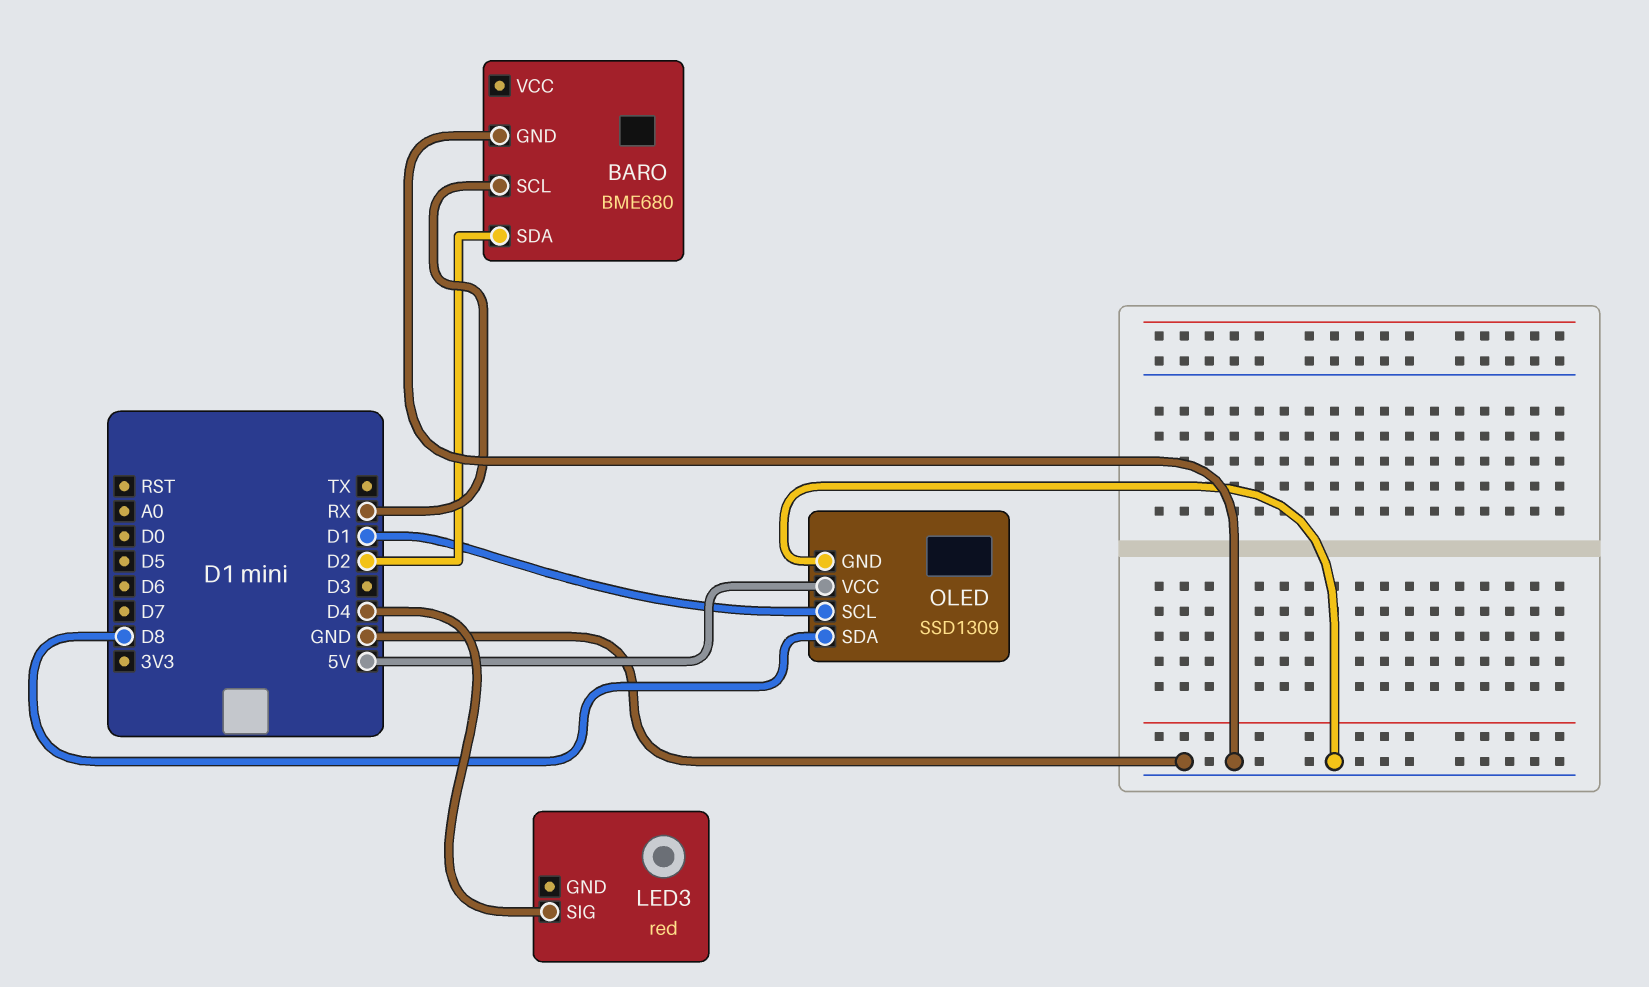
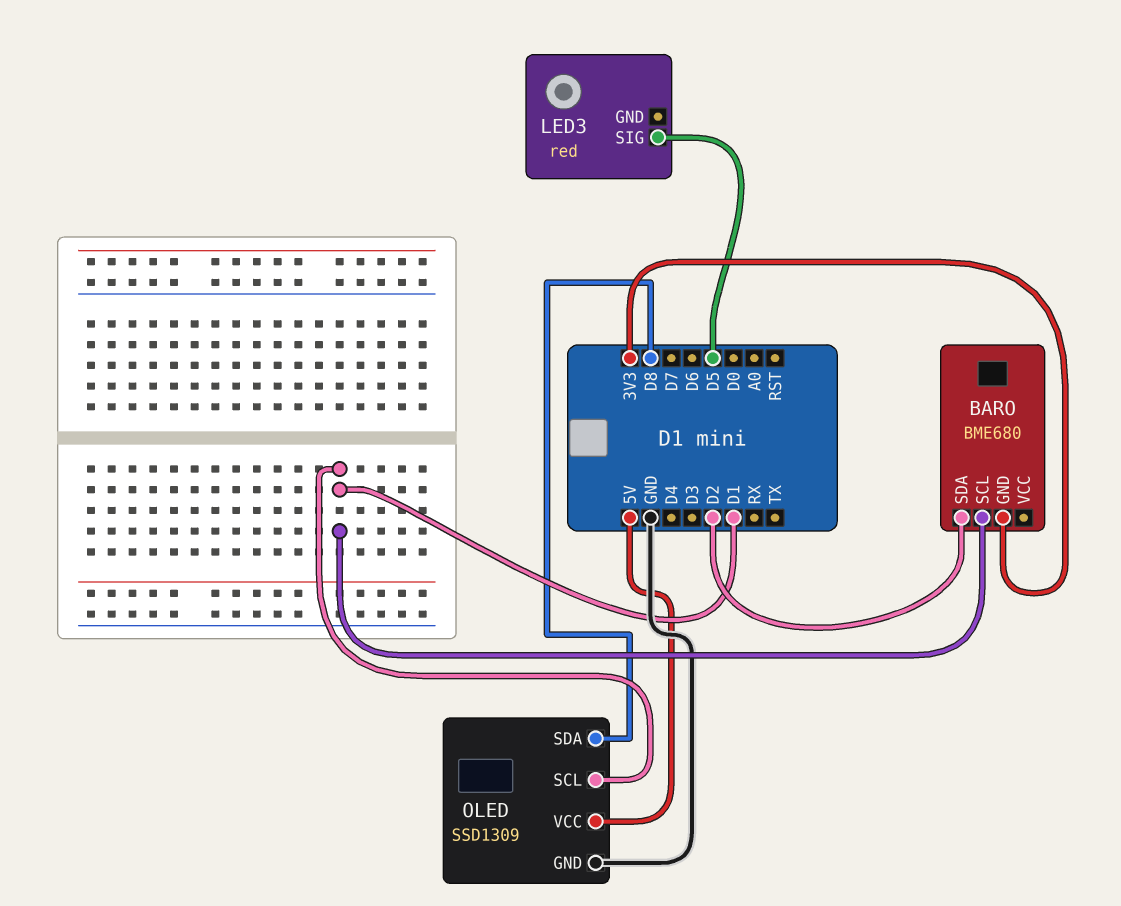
BARO pin GND: GND -> 3V3
BARO pin SCL: RX -> D1
LED3 pin SIG: D4 -> D5

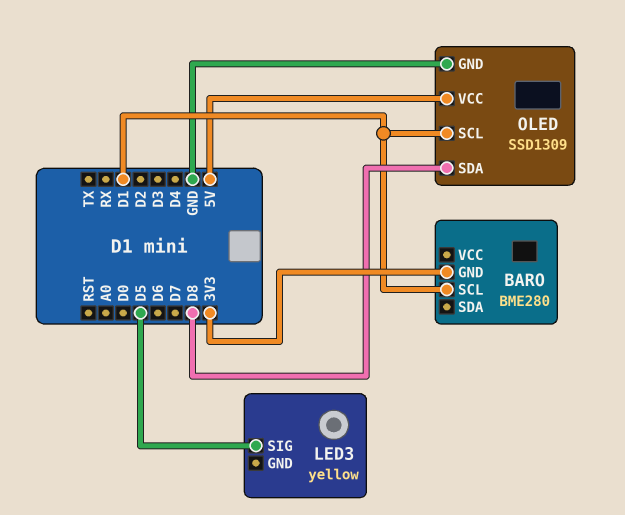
BARO: BME680 -> BME280
BARO pin SDA: D2 -> none
LED3: red -> yellow

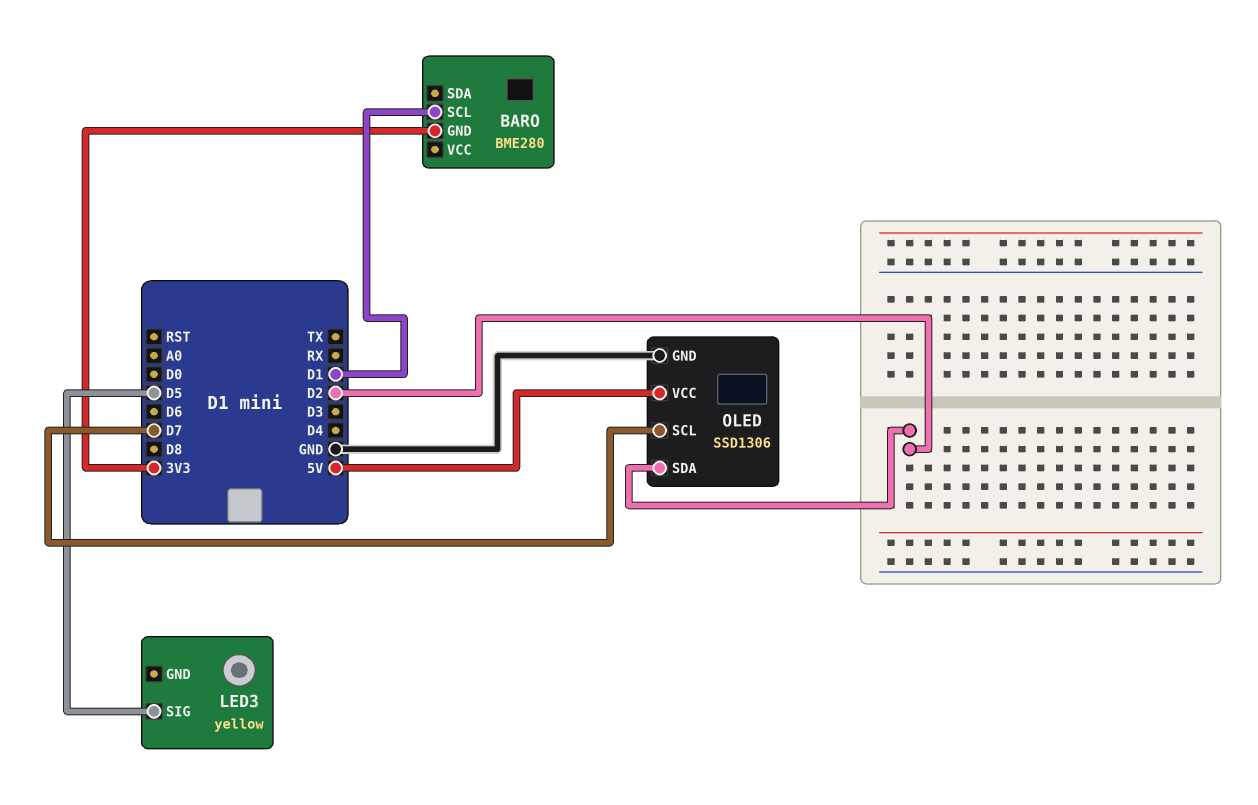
OLED: SSD1309 -> SSD1306
OLED pin SCL: D1 -> D7
OLED pin SDA: D8 -> D2

